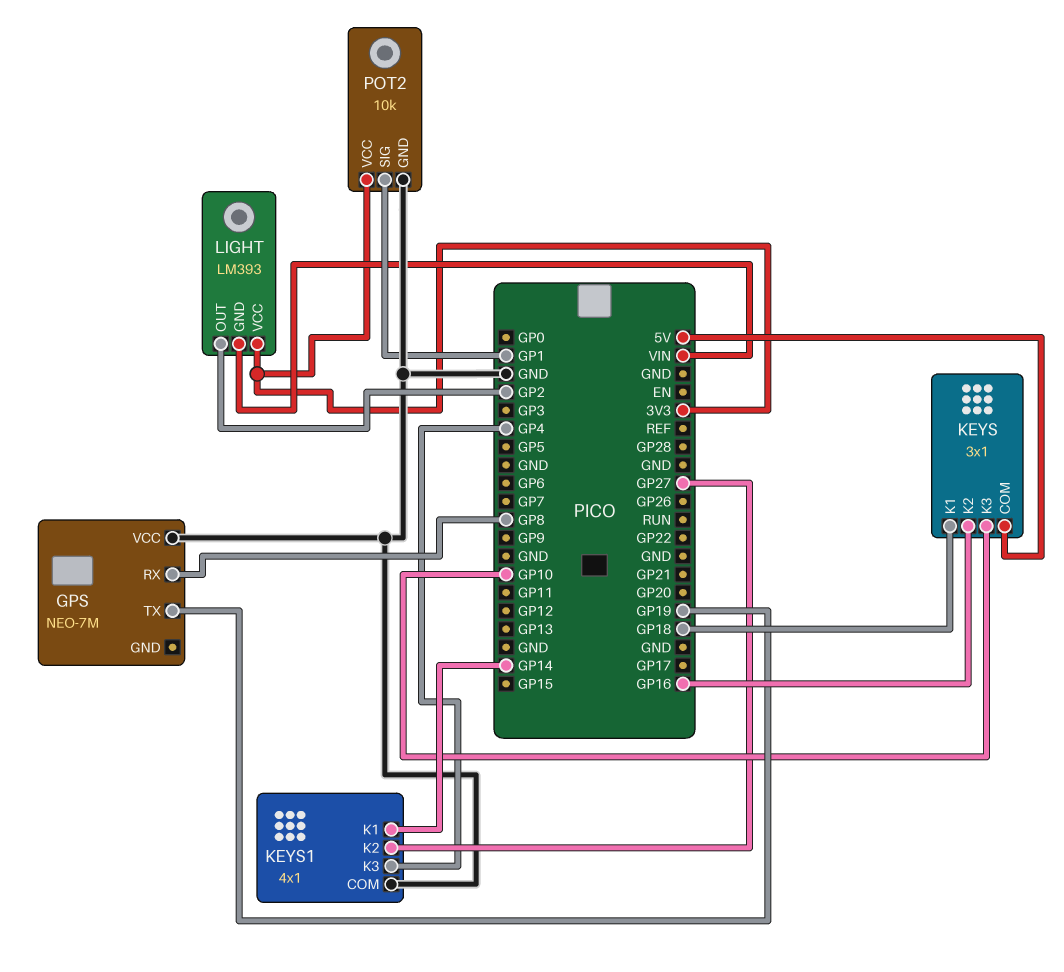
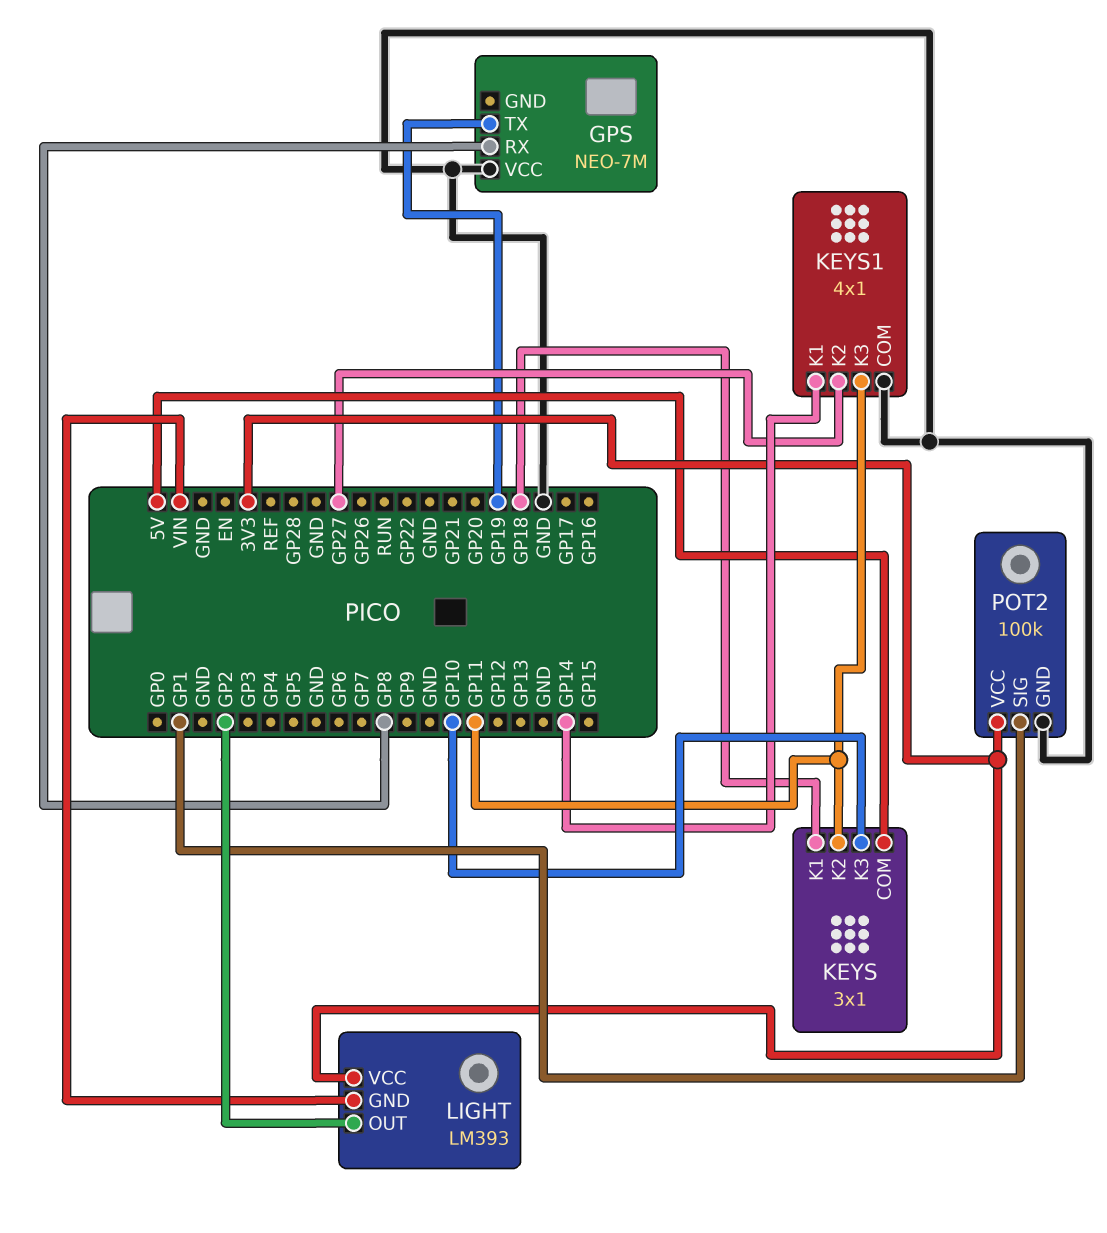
KEYS pin K2: GP16 -> GP11
KEYS1 pin K3: GP4 -> GP11
POT2: 10k -> 100k

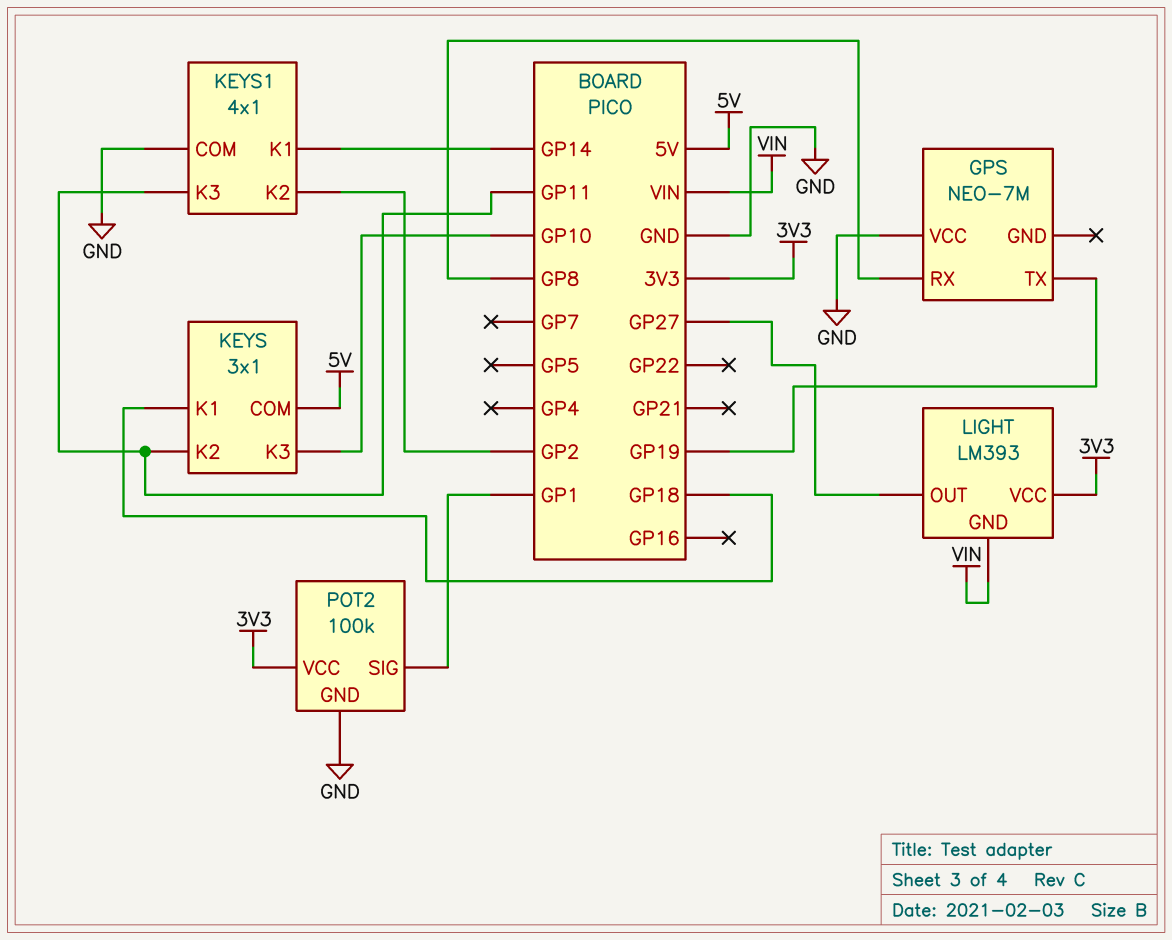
KEYS1 pin K2: GP27 -> GP2
LIGHT pin OUT: GP2 -> GP27

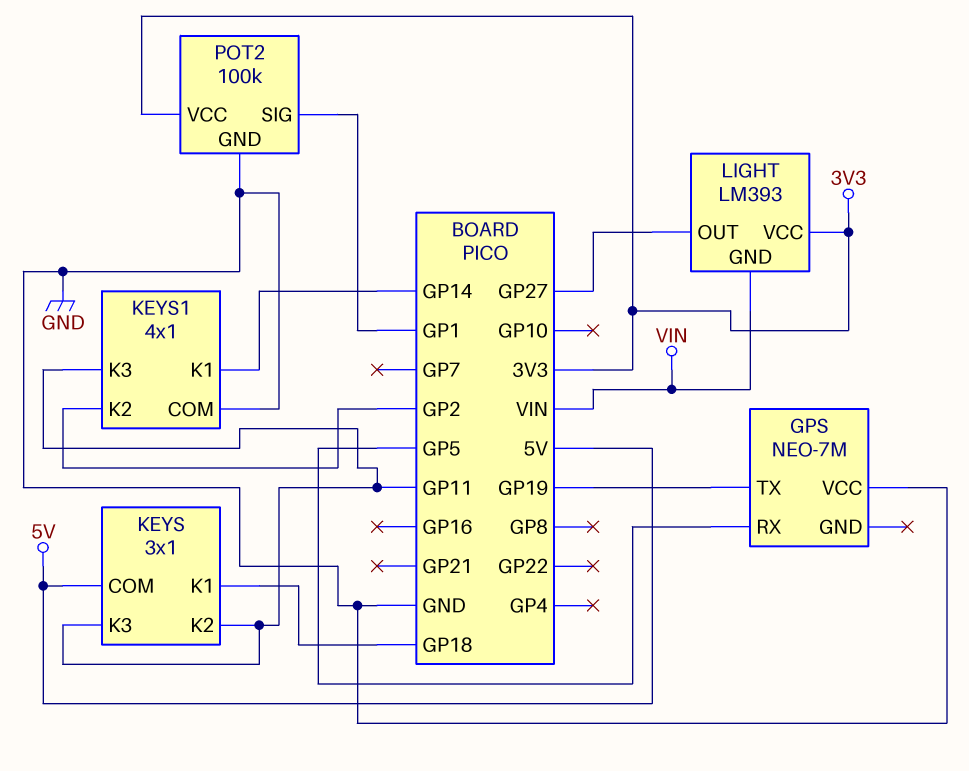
GPS pin RX: GP8 -> GP5
KEYS pin K3: GP10 -> GP11

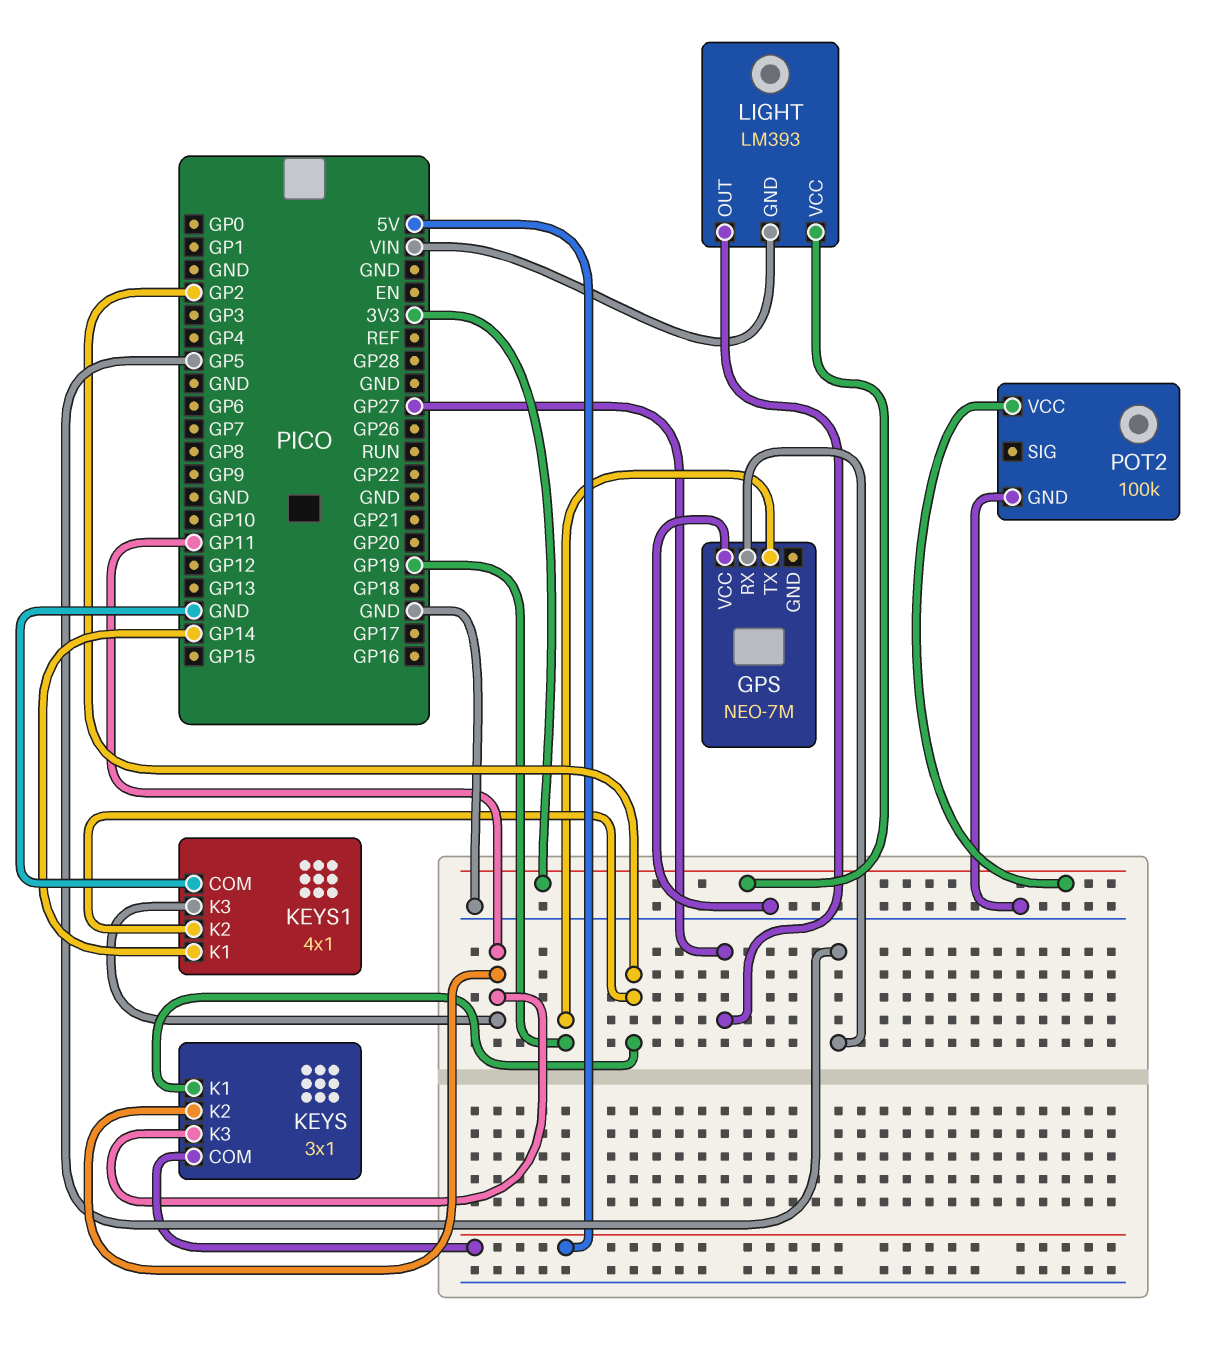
KEYS pin K1: GP18 -> GP2
POT2 pin SIG: GP1 -> none

